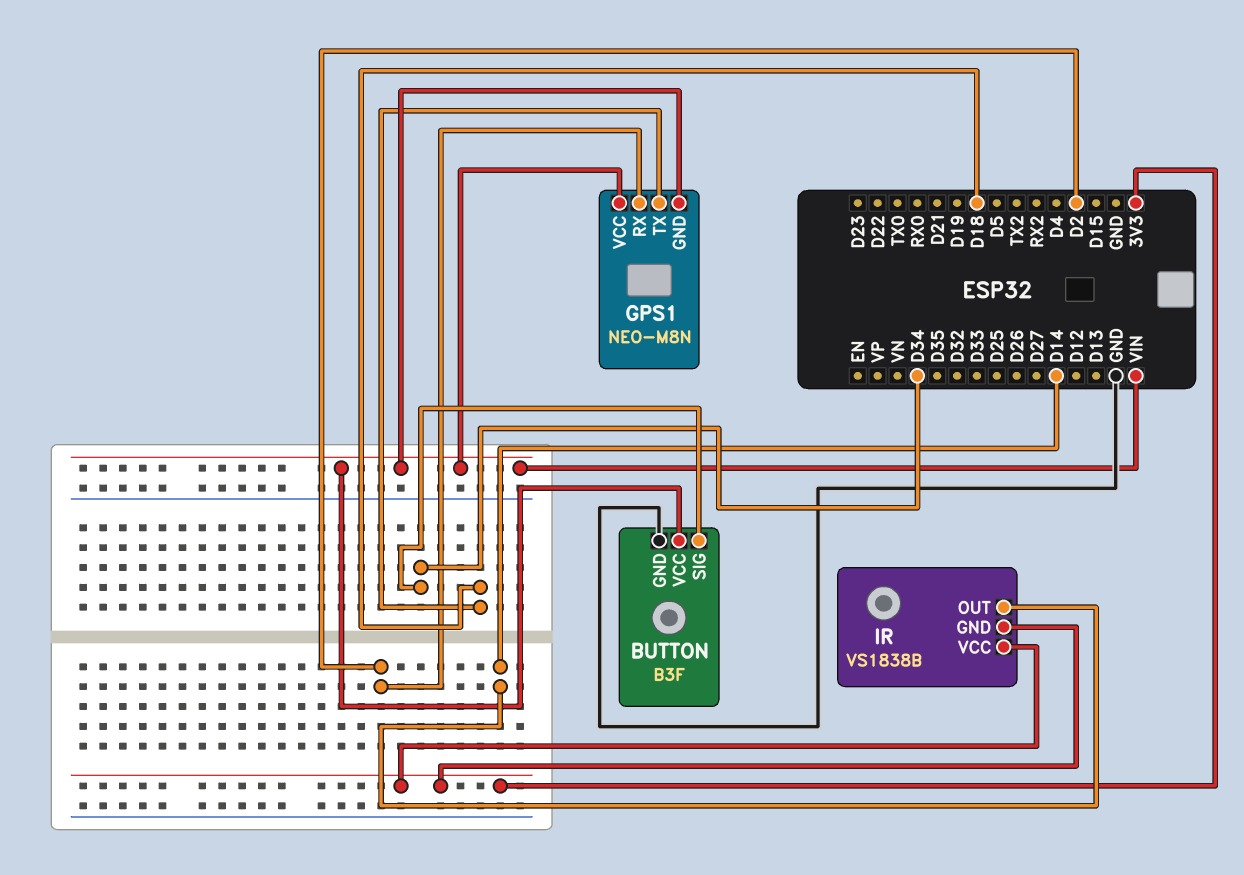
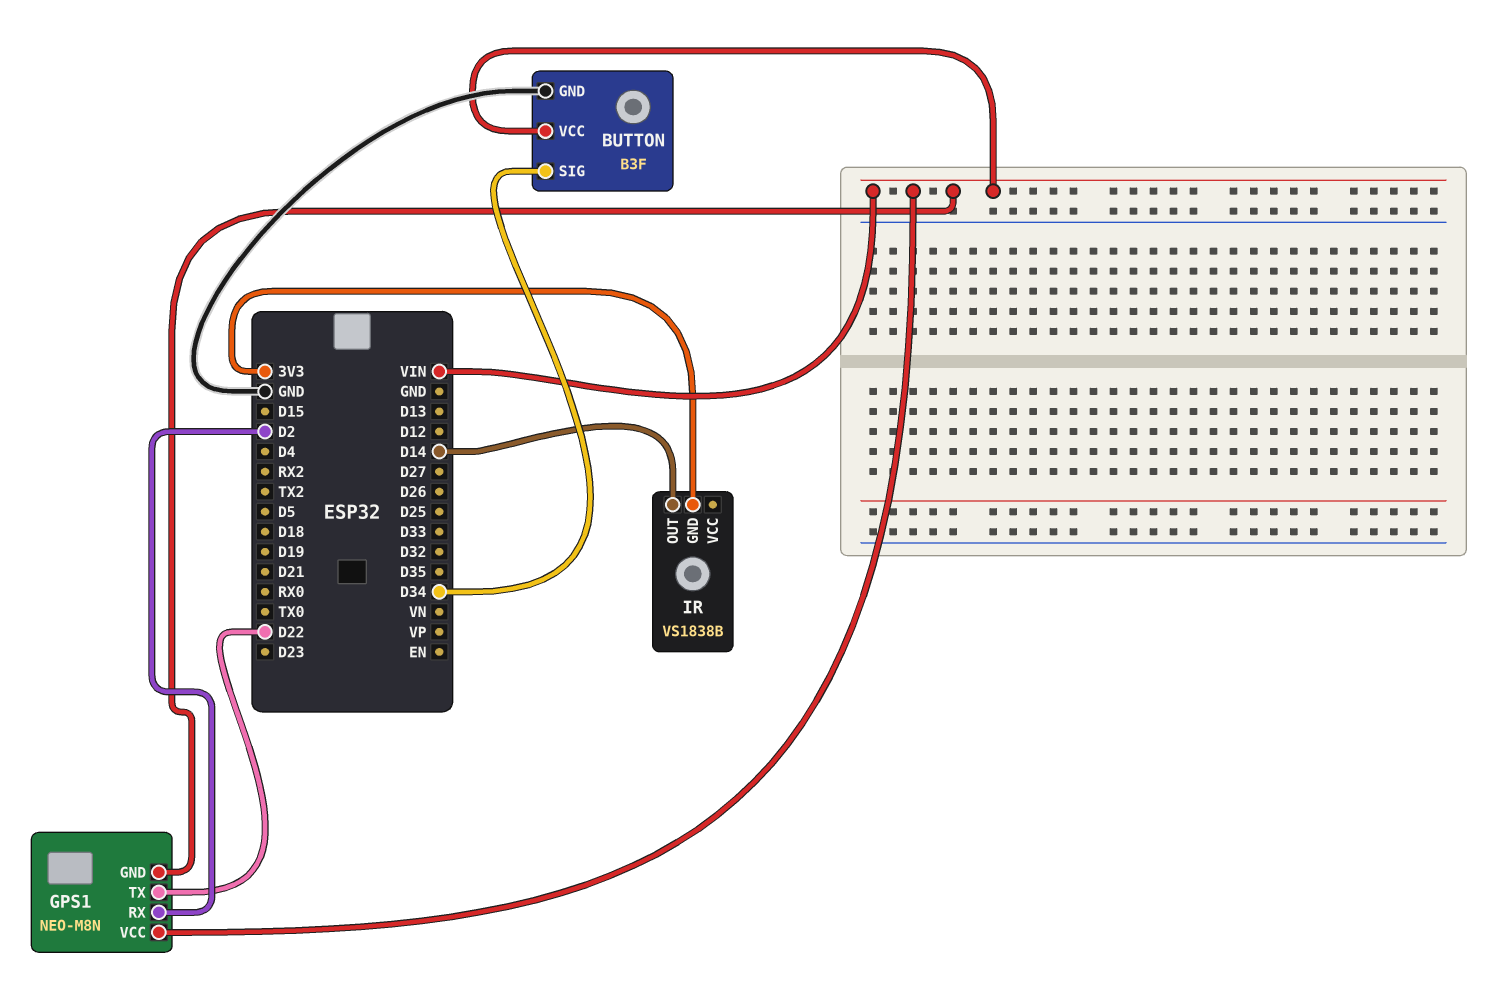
GPS1 pin TX: D18 -> D22
IR pin VCC: 3V3 -> none

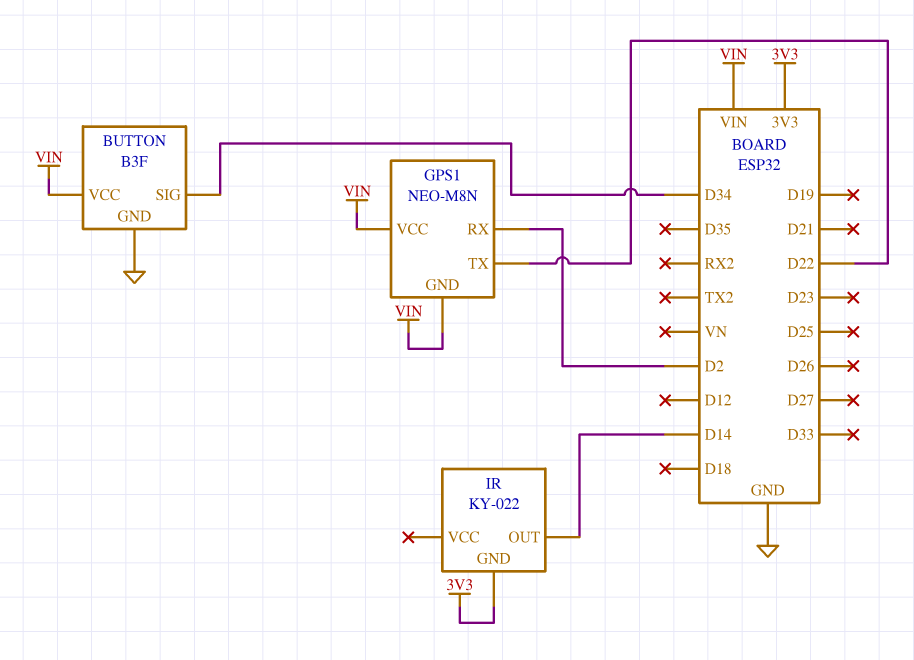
IR: VS1838B -> KY-022

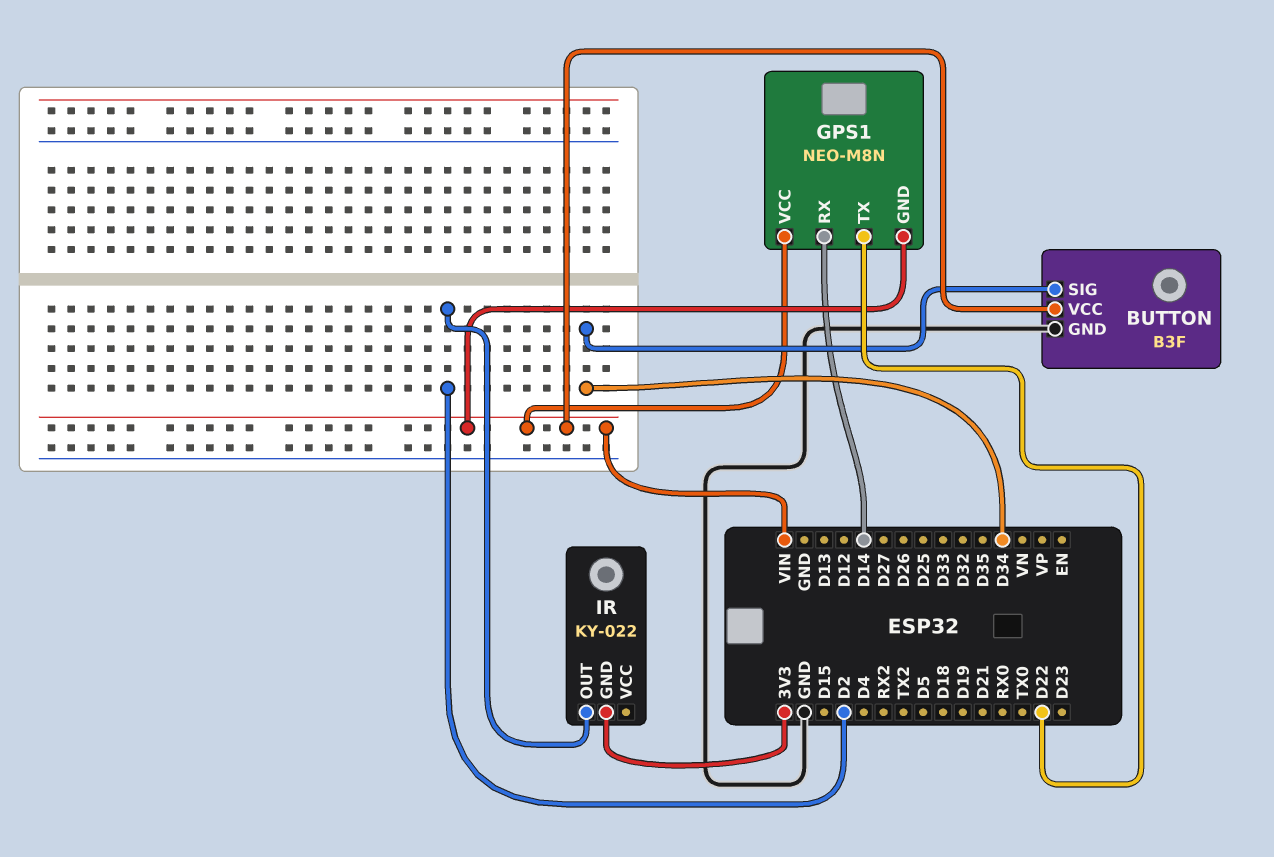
GPS1 pin RX: D2 -> D14
IR pin OUT: D14 -> D2

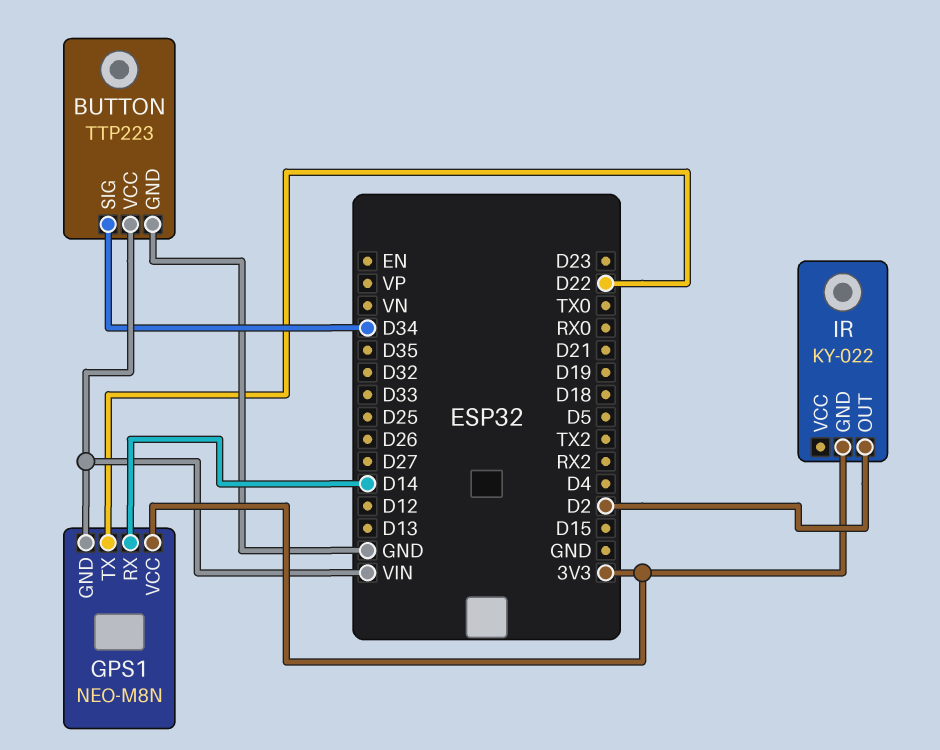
BUTTON: B3F -> TTP223
GPS1 pin VCC: VIN -> 3V3

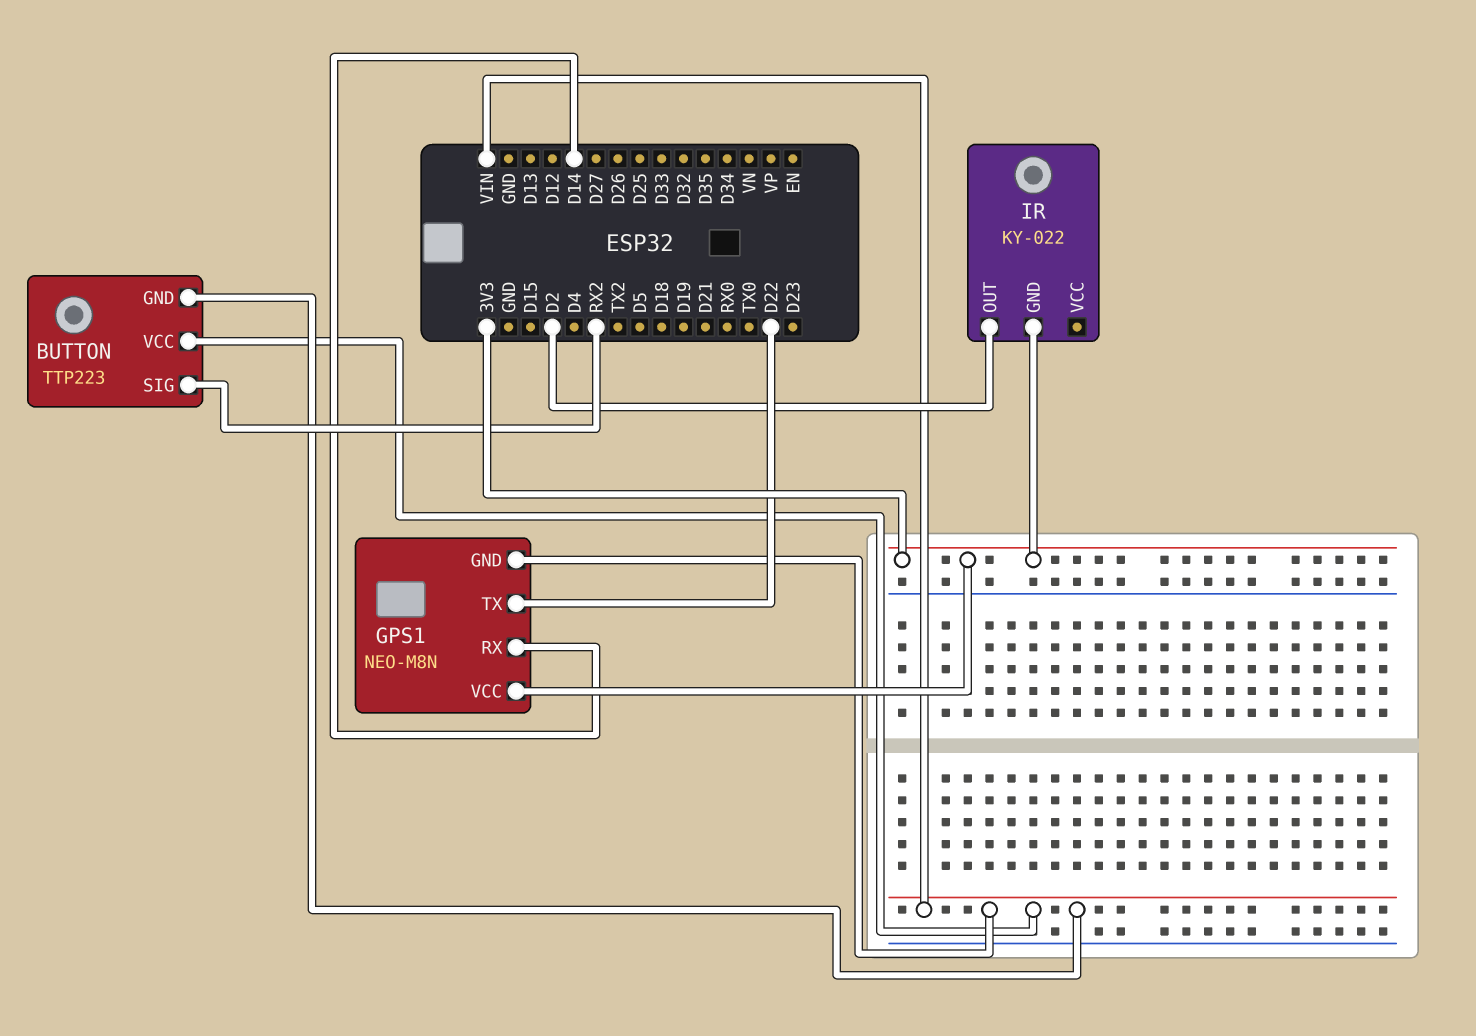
BUTTON pin GND: GND -> VIN
BUTTON pin SIG: D34 -> RX2

